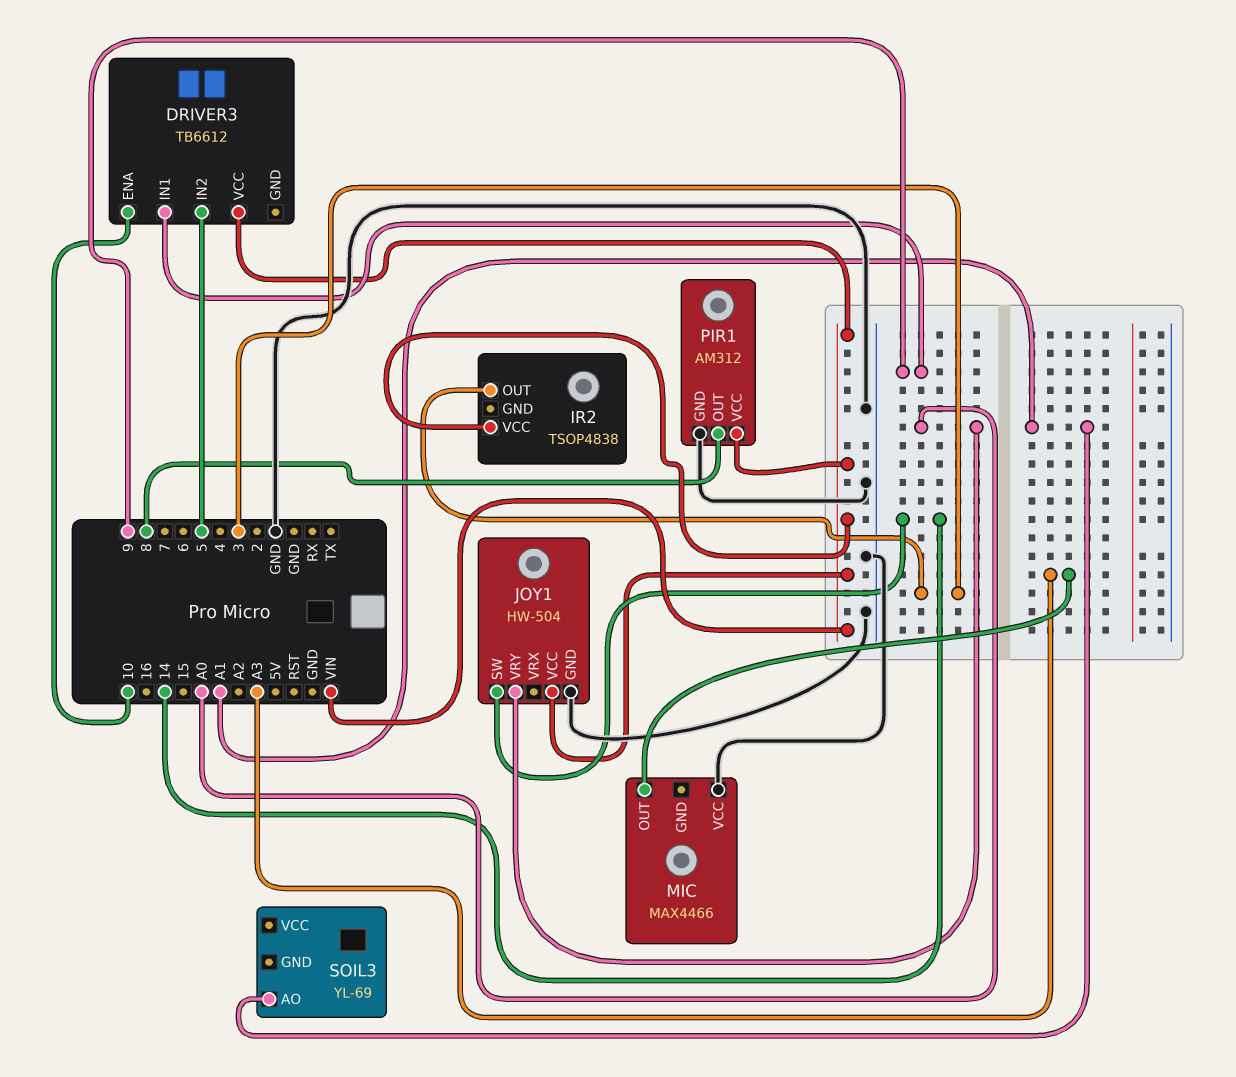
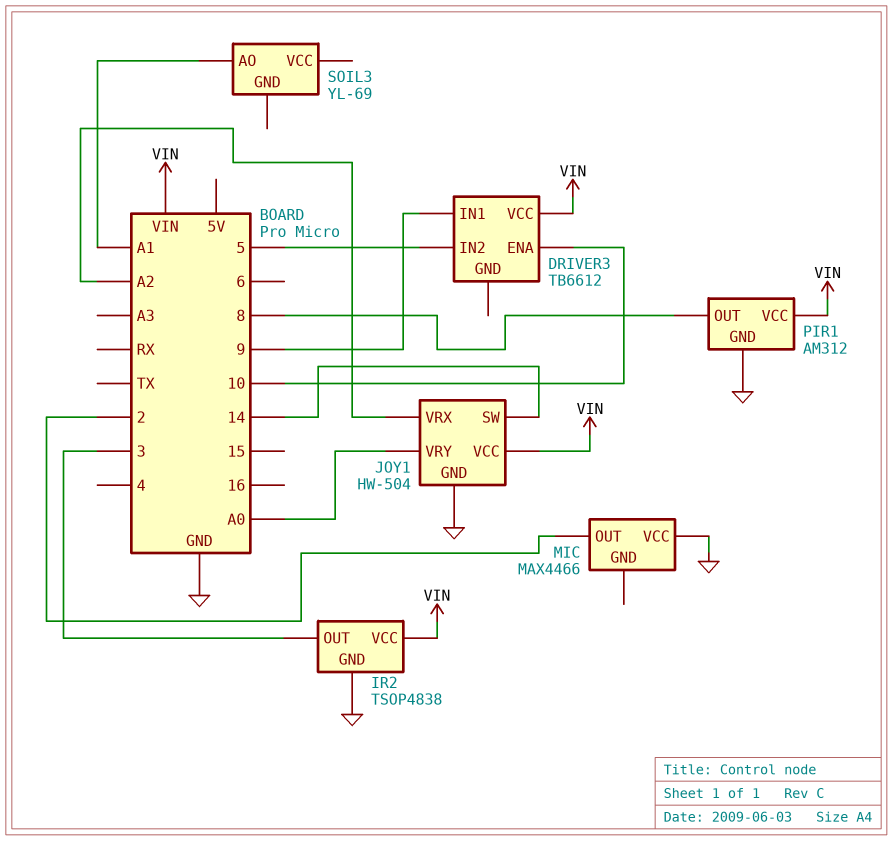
IR2 pin GND: none -> GND
JOY1 pin VRX: none -> A2
MIC pin OUT: A3 -> 2

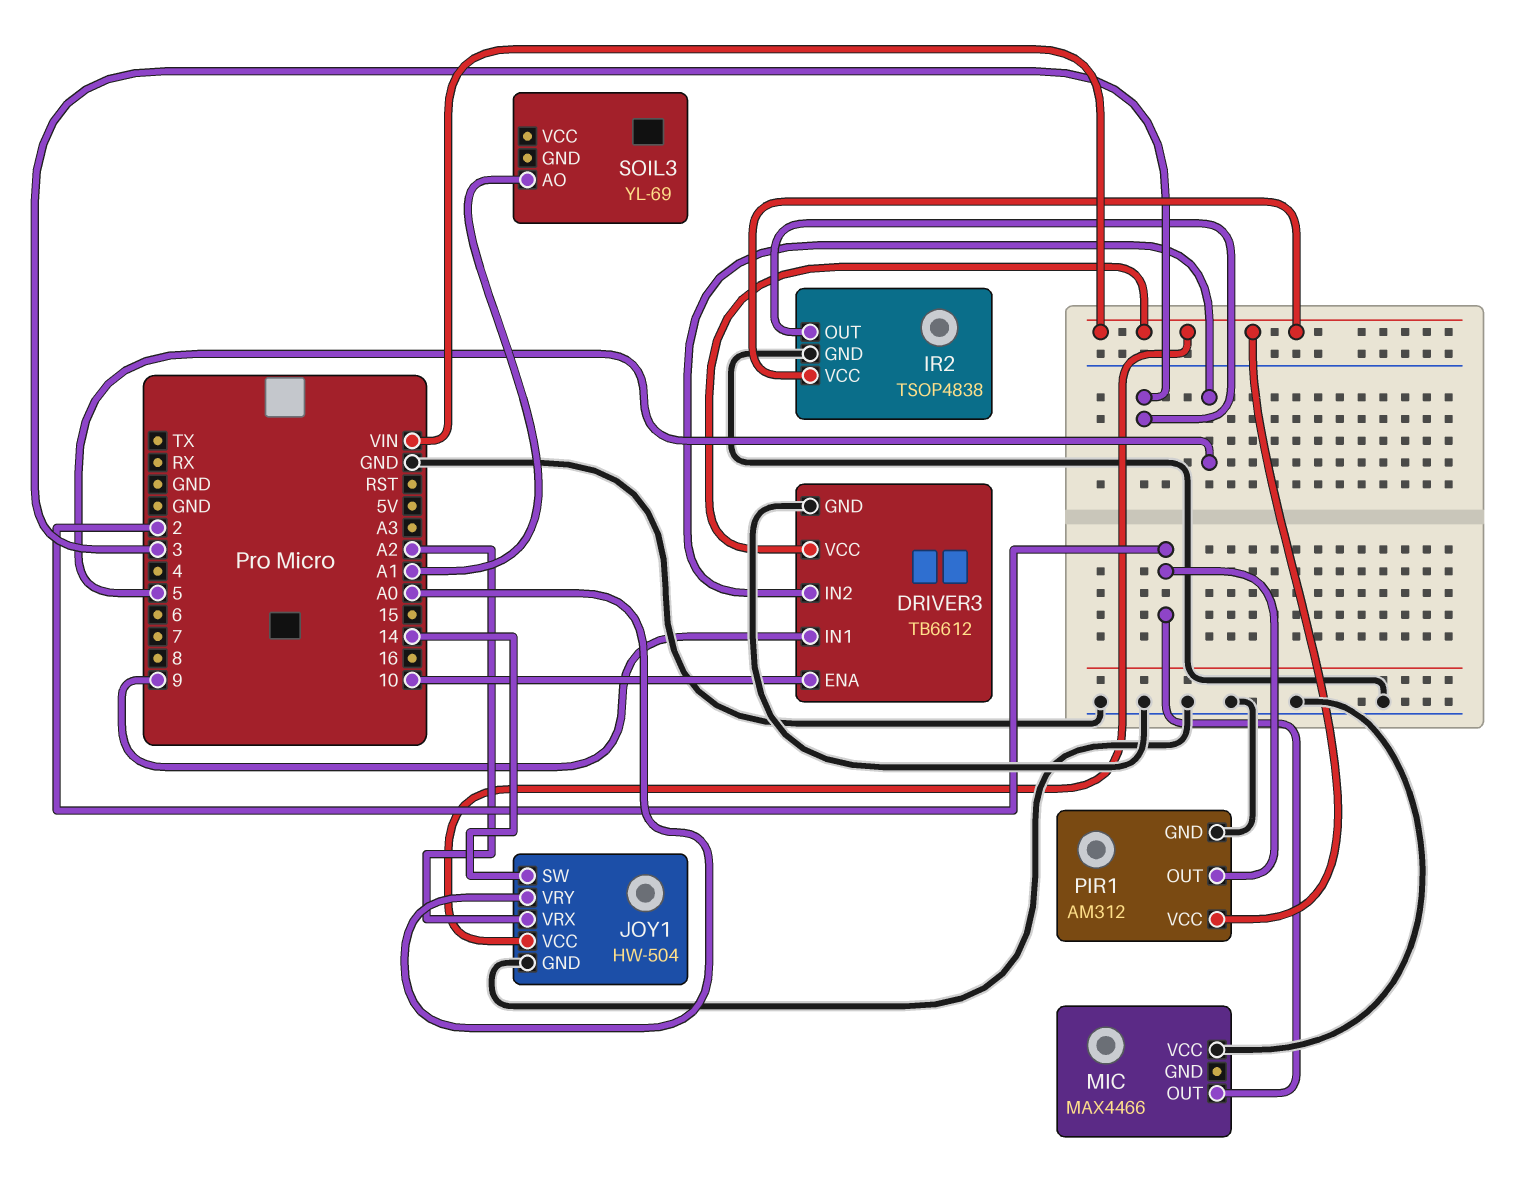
DRIVER3 pin GND: none -> GND
PIR1 pin OUT: 8 -> 2

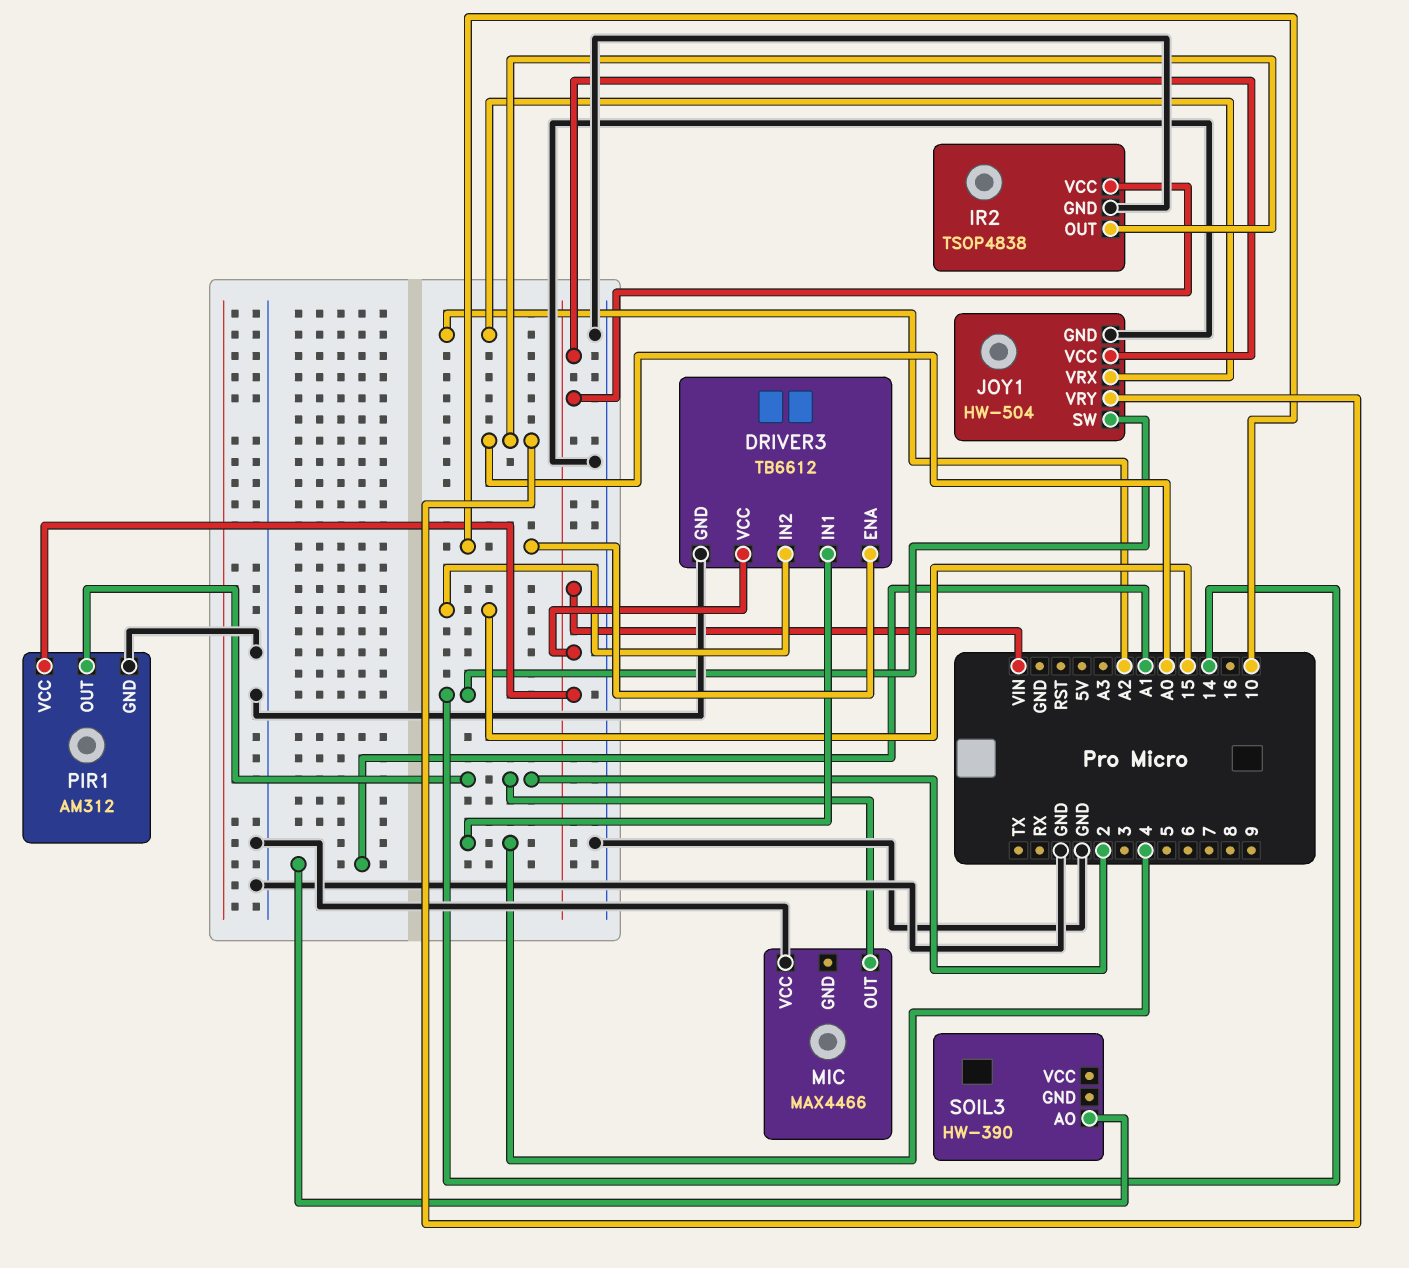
DRIVER3 pin IN1: 9 -> 4
DRIVER3 pin IN2: 5 -> 15
IR2 pin OUT: 3 -> A0
SOIL3: YL-69 -> HW-390

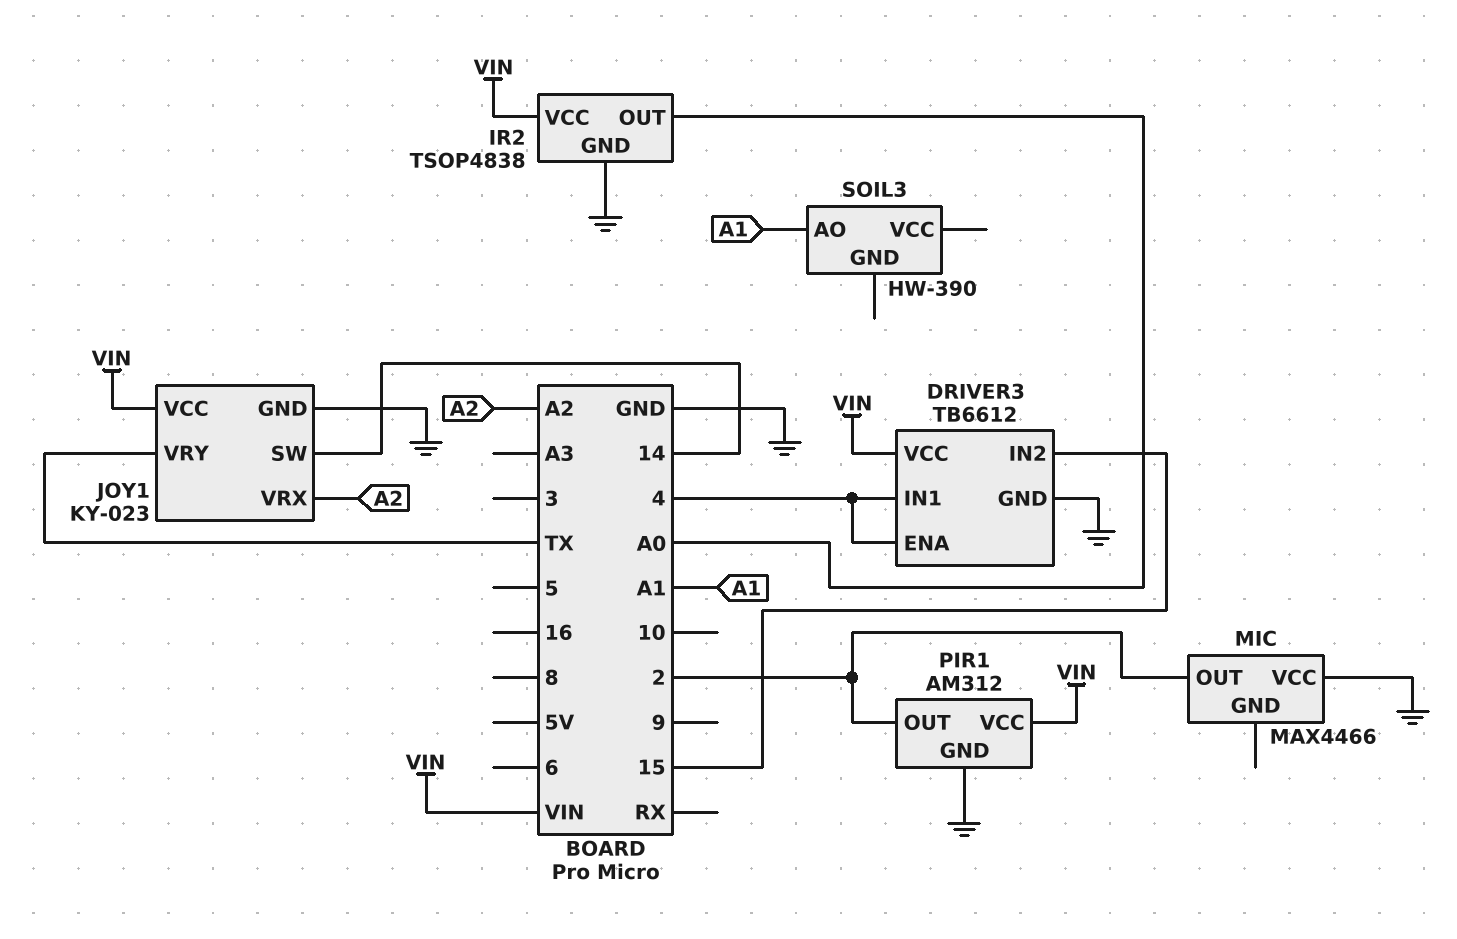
DRIVER3 pin ENA: 10 -> 4
JOY1: HW-504 -> KY-023
JOY1 pin VRY: A0 -> TX

